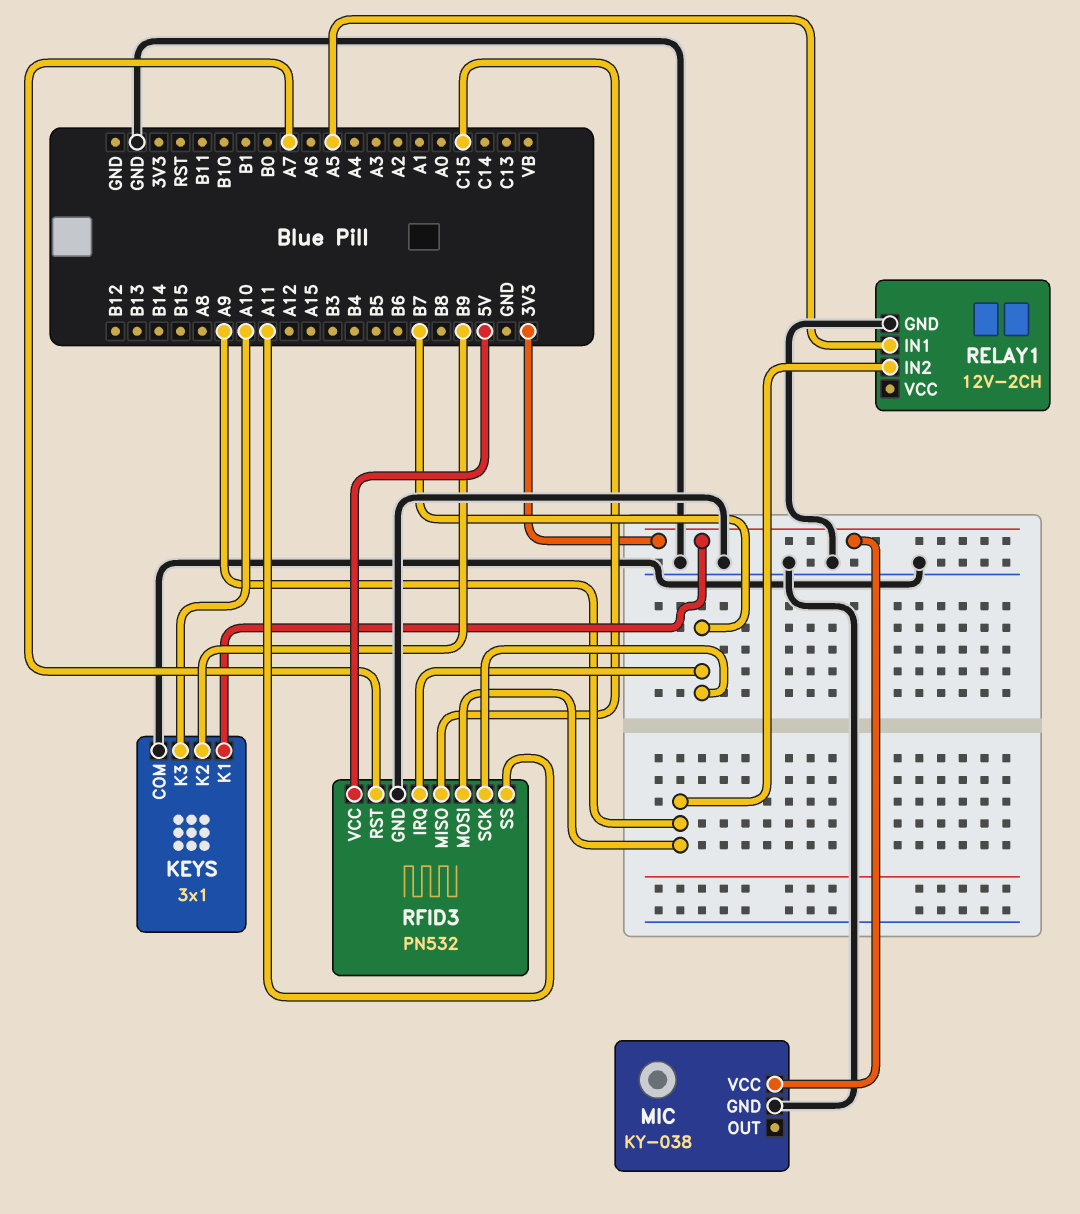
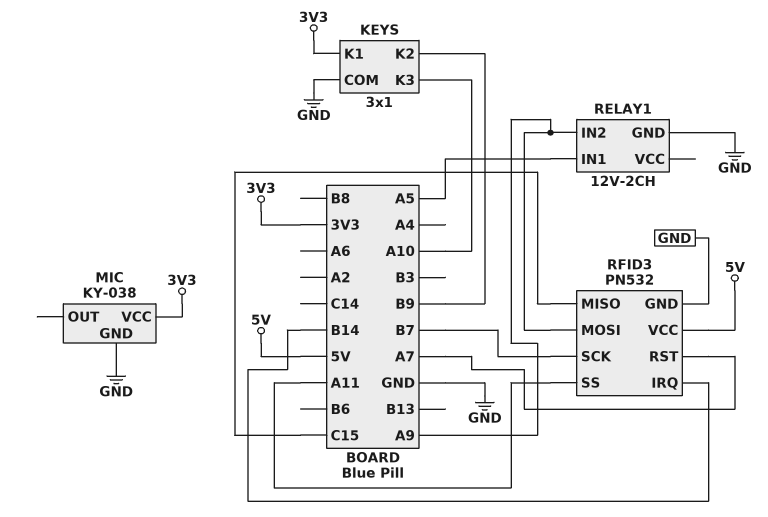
RFID3 pin IRQ: B7 -> B14

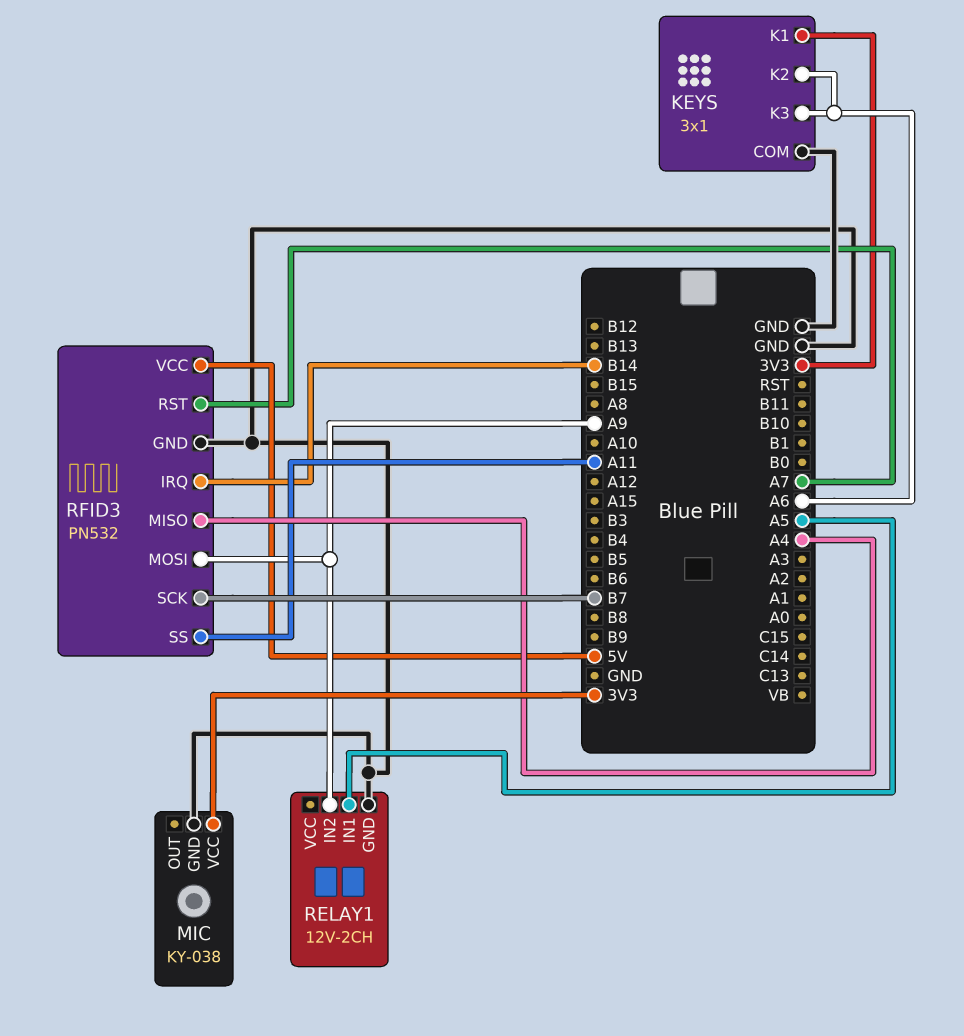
KEYS pin K2: B9 -> A6
KEYS pin K3: A10 -> A6
RFID3 pin MISO: C15 -> A4

